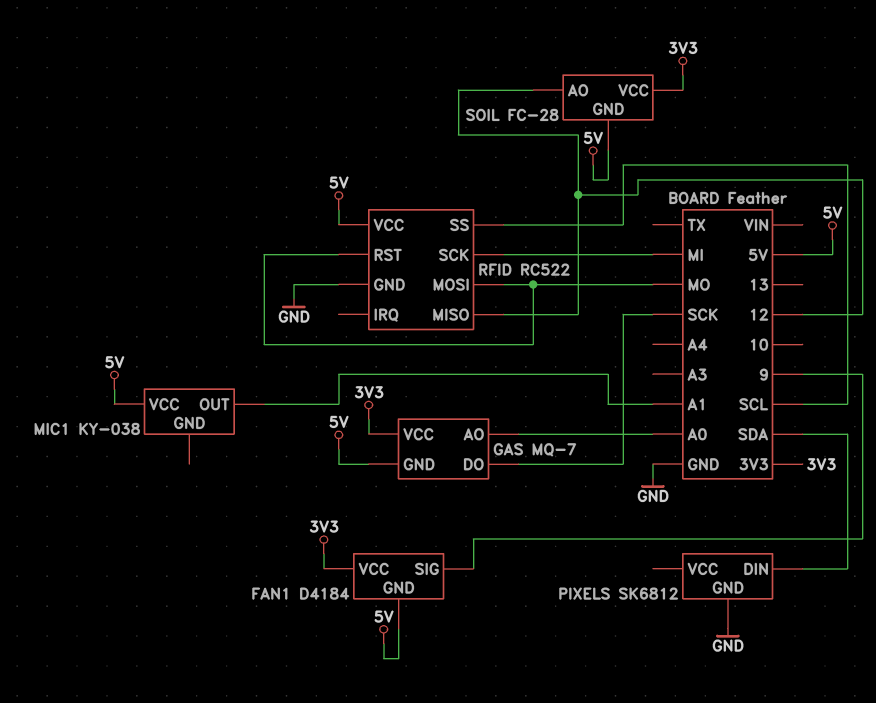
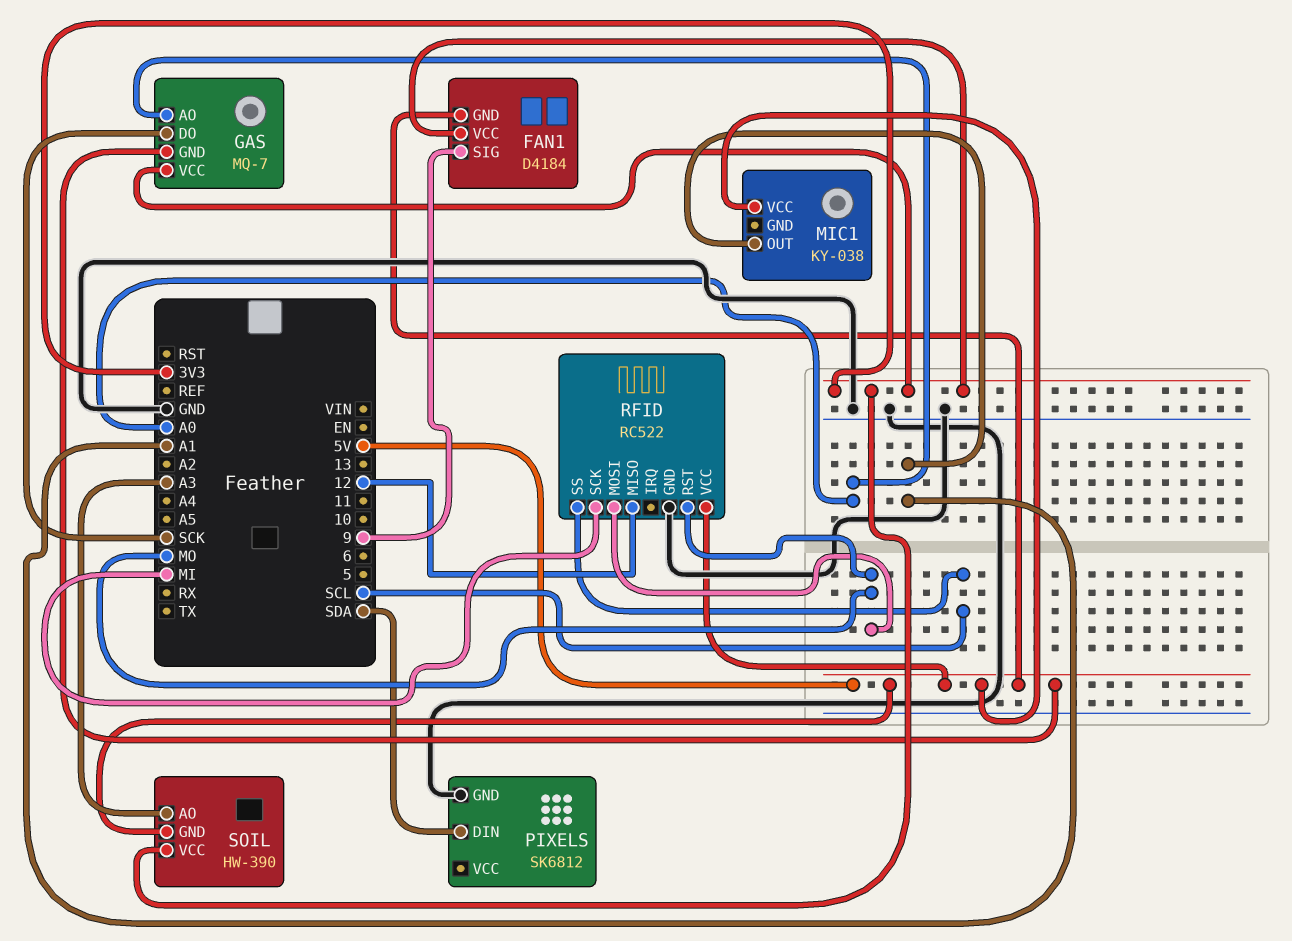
SOIL: FC-28 -> HW-390
SOIL pin AO: 12 -> A3

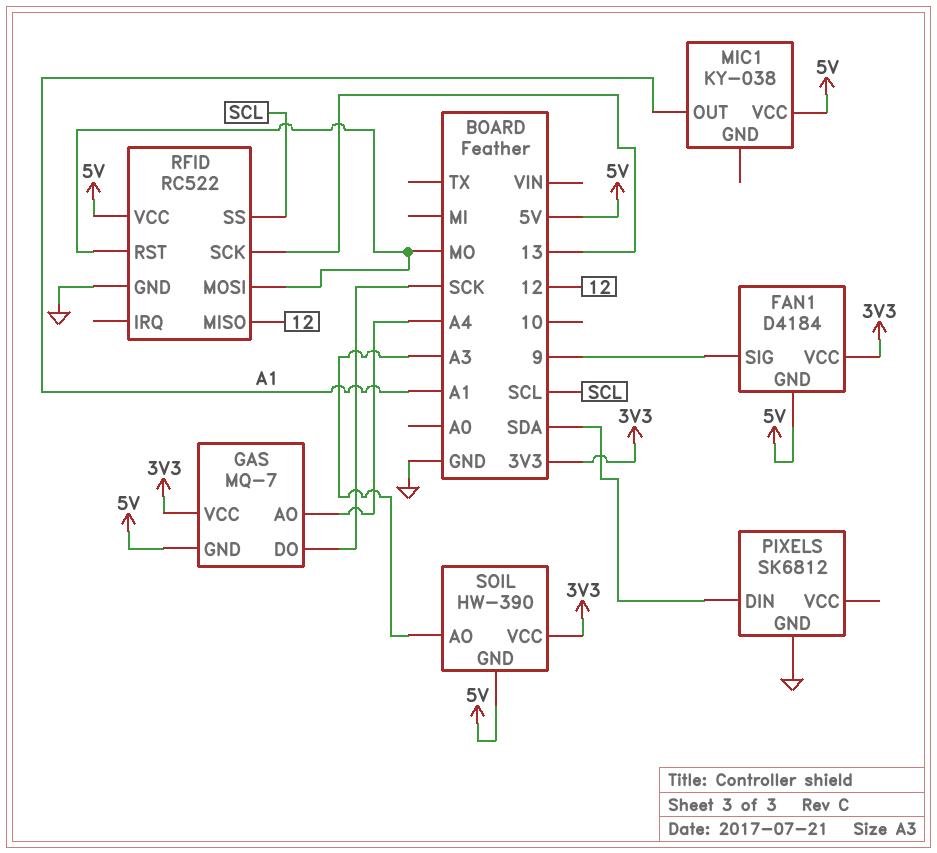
GAS pin AO: A0 -> A4
RFID pin SCK: MI -> 13

